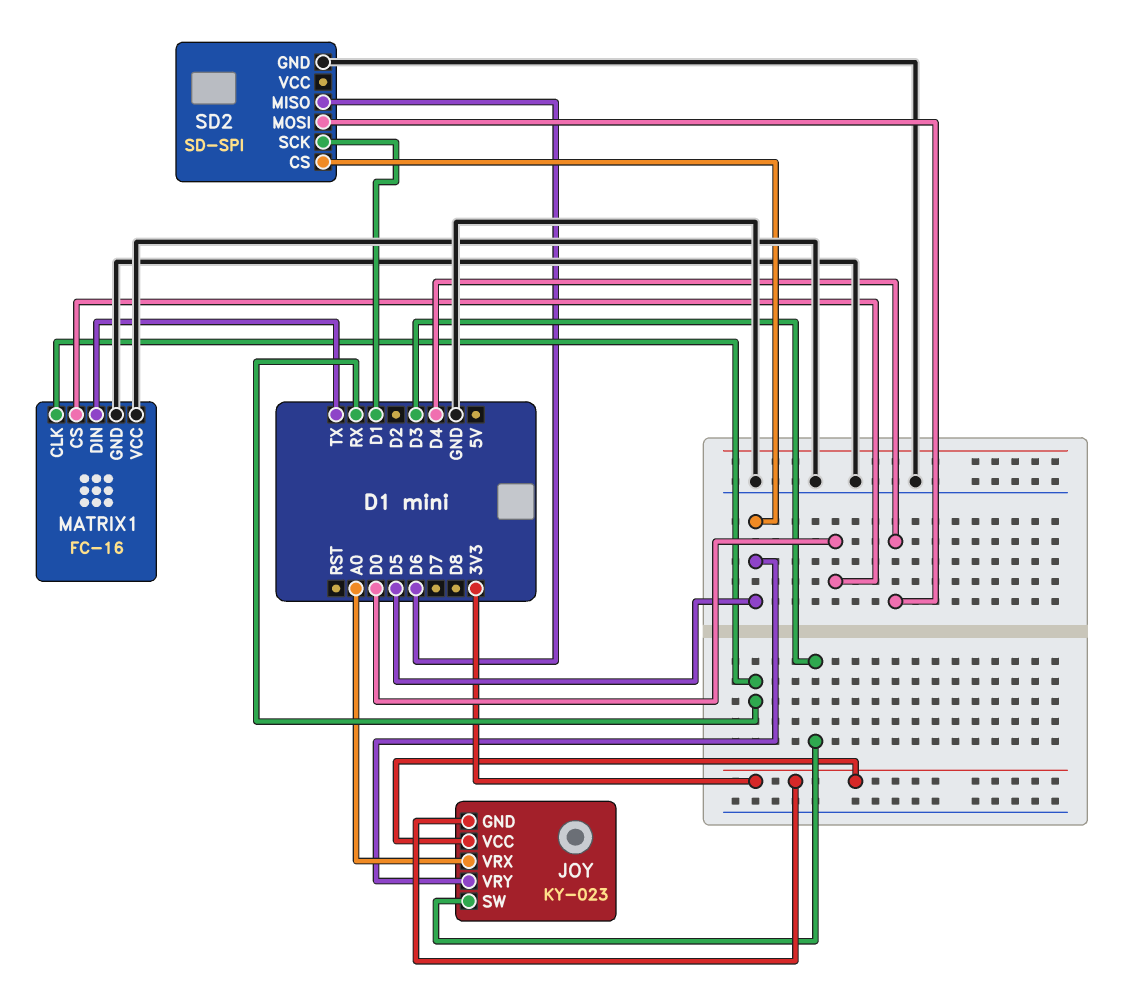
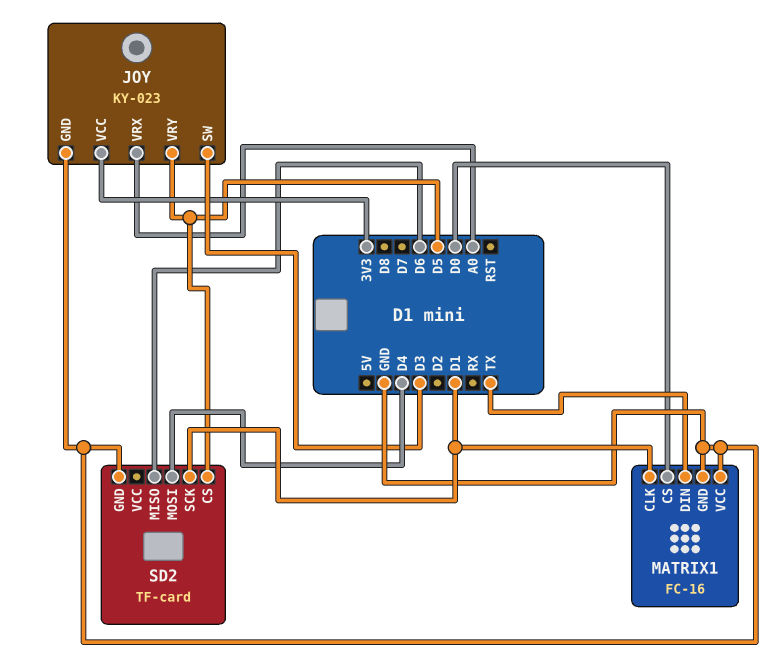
JOY pin GND: 3V3 -> GND
MATRIX1 pin CLK: RX -> D1
SD2: SD-SPI -> TF-card

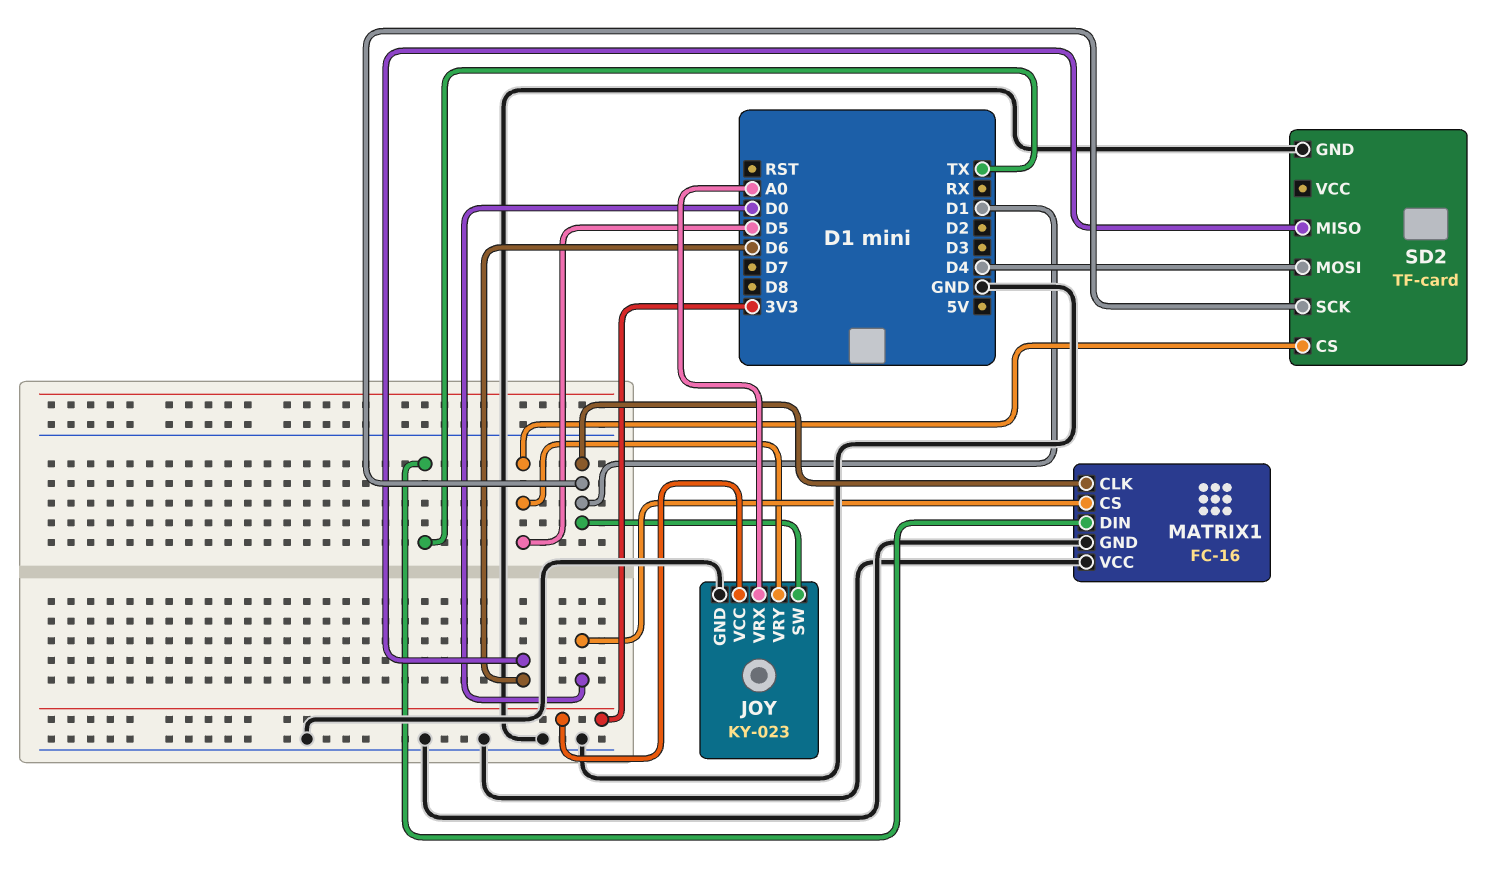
JOY pin SW: D3 -> D1

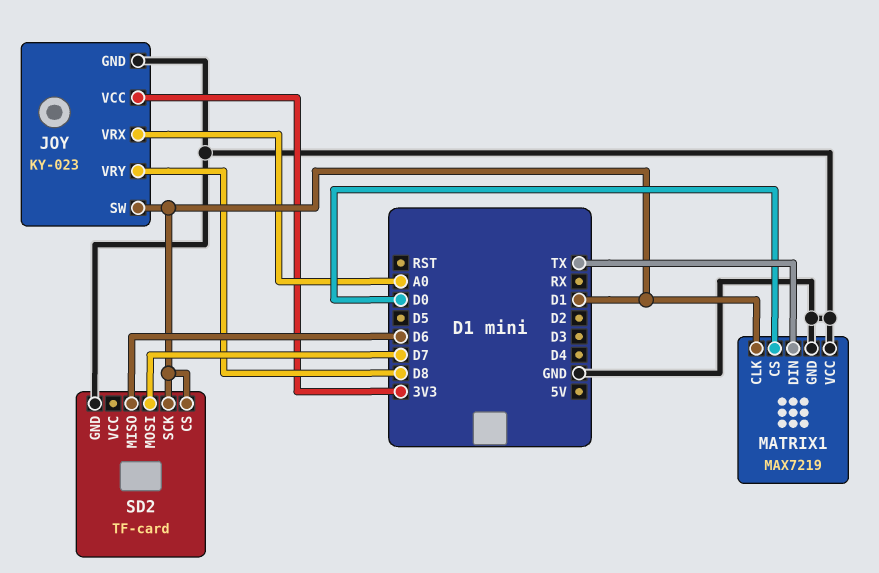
JOY pin VRY: D5 -> D8
MATRIX1: FC-16 -> MAX7219
SD2 pin CS: D5 -> D1
SD2 pin MOSI: D4 -> D7

